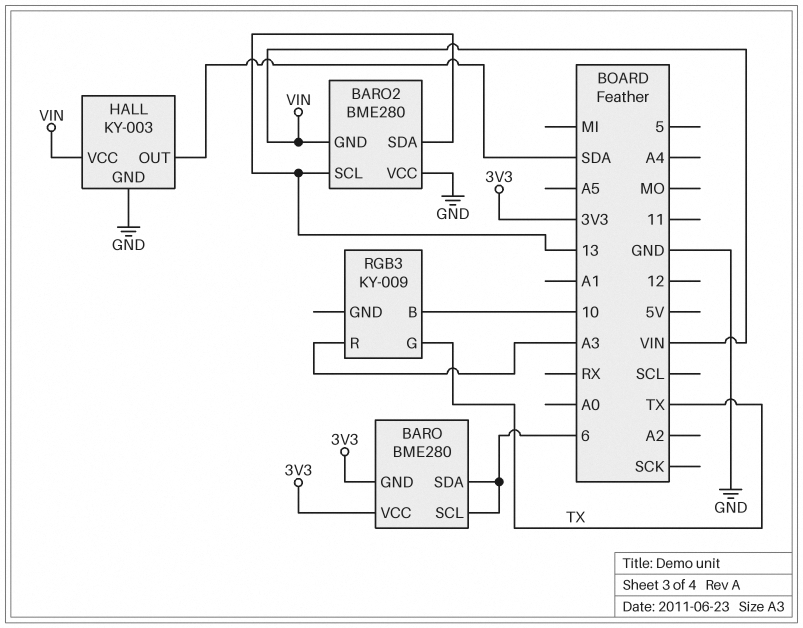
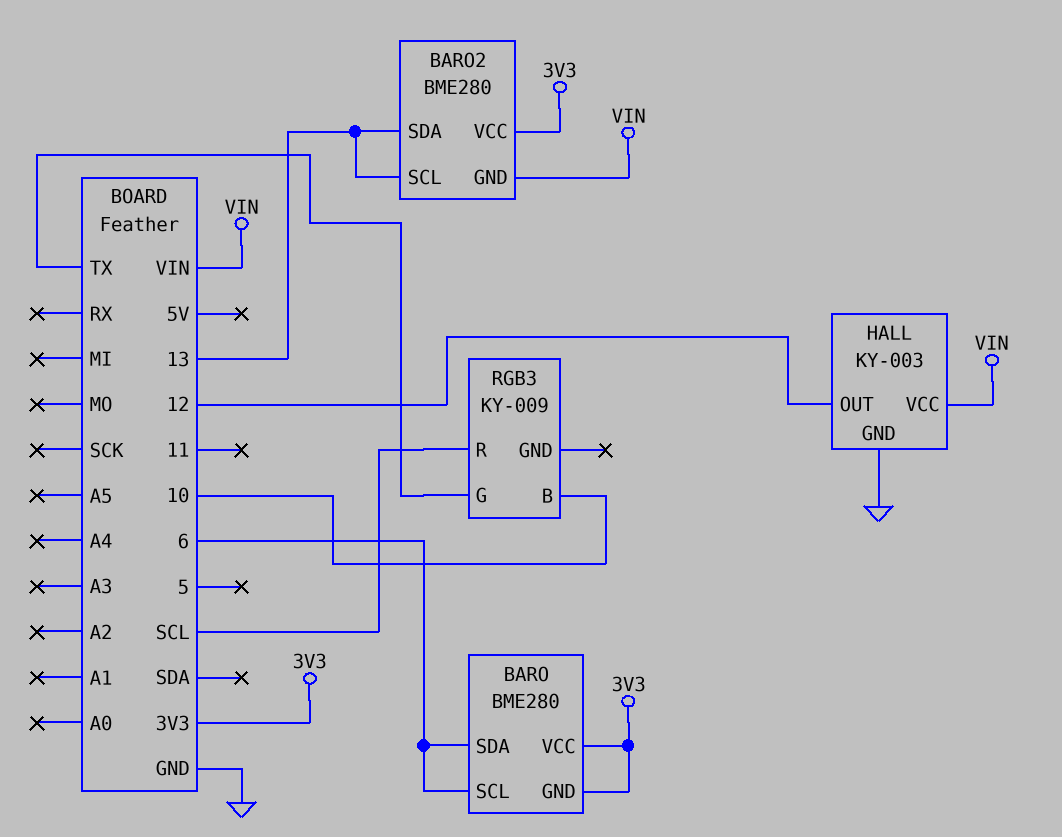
BARO2 pin VCC: GND -> 3V3
HALL pin OUT: SDA -> 12
RGB3 pin R: A3 -> SCL

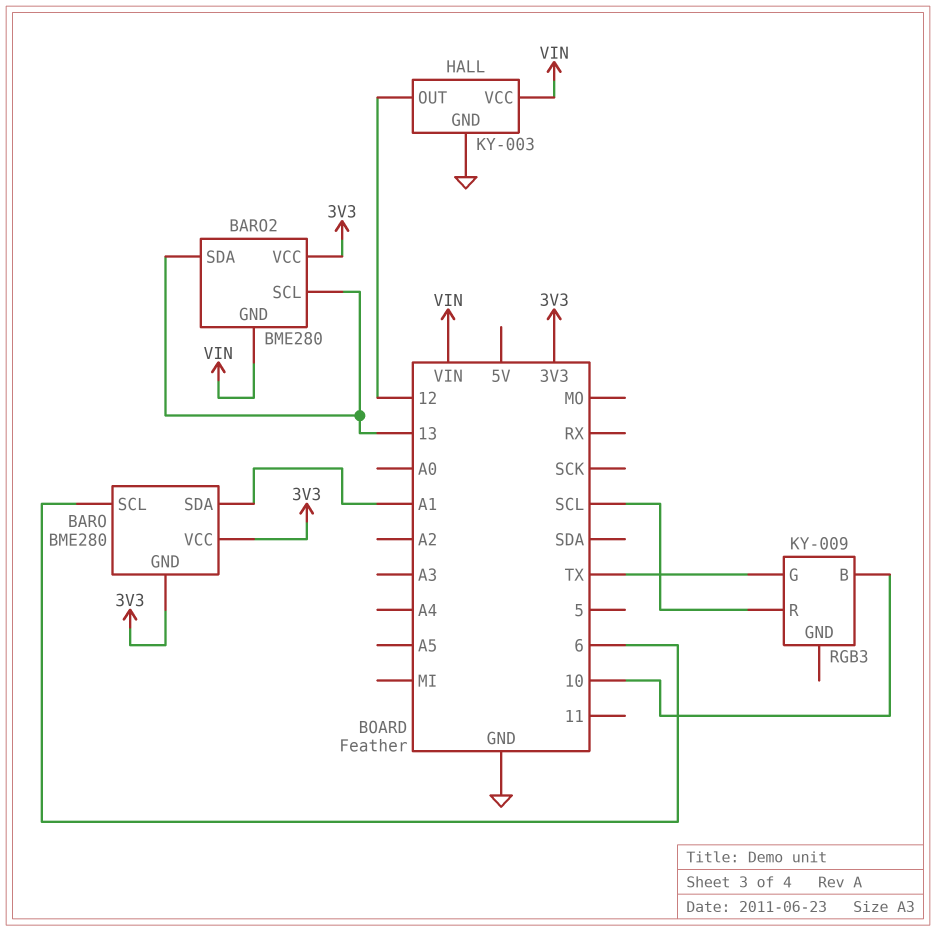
BARO pin SDA: 6 -> A1

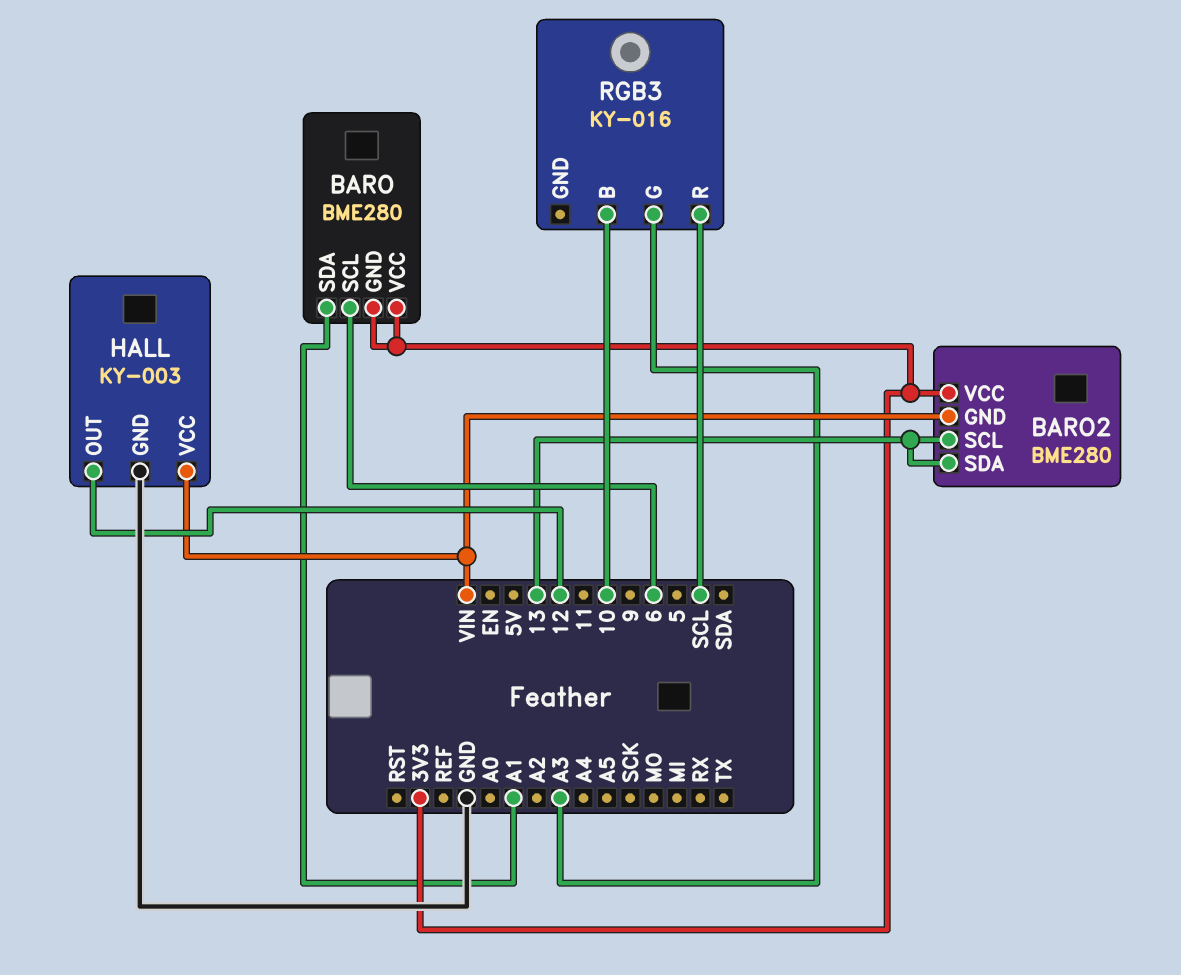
RGB3: KY-009 -> KY-016
RGB3 pin G: TX -> A3

